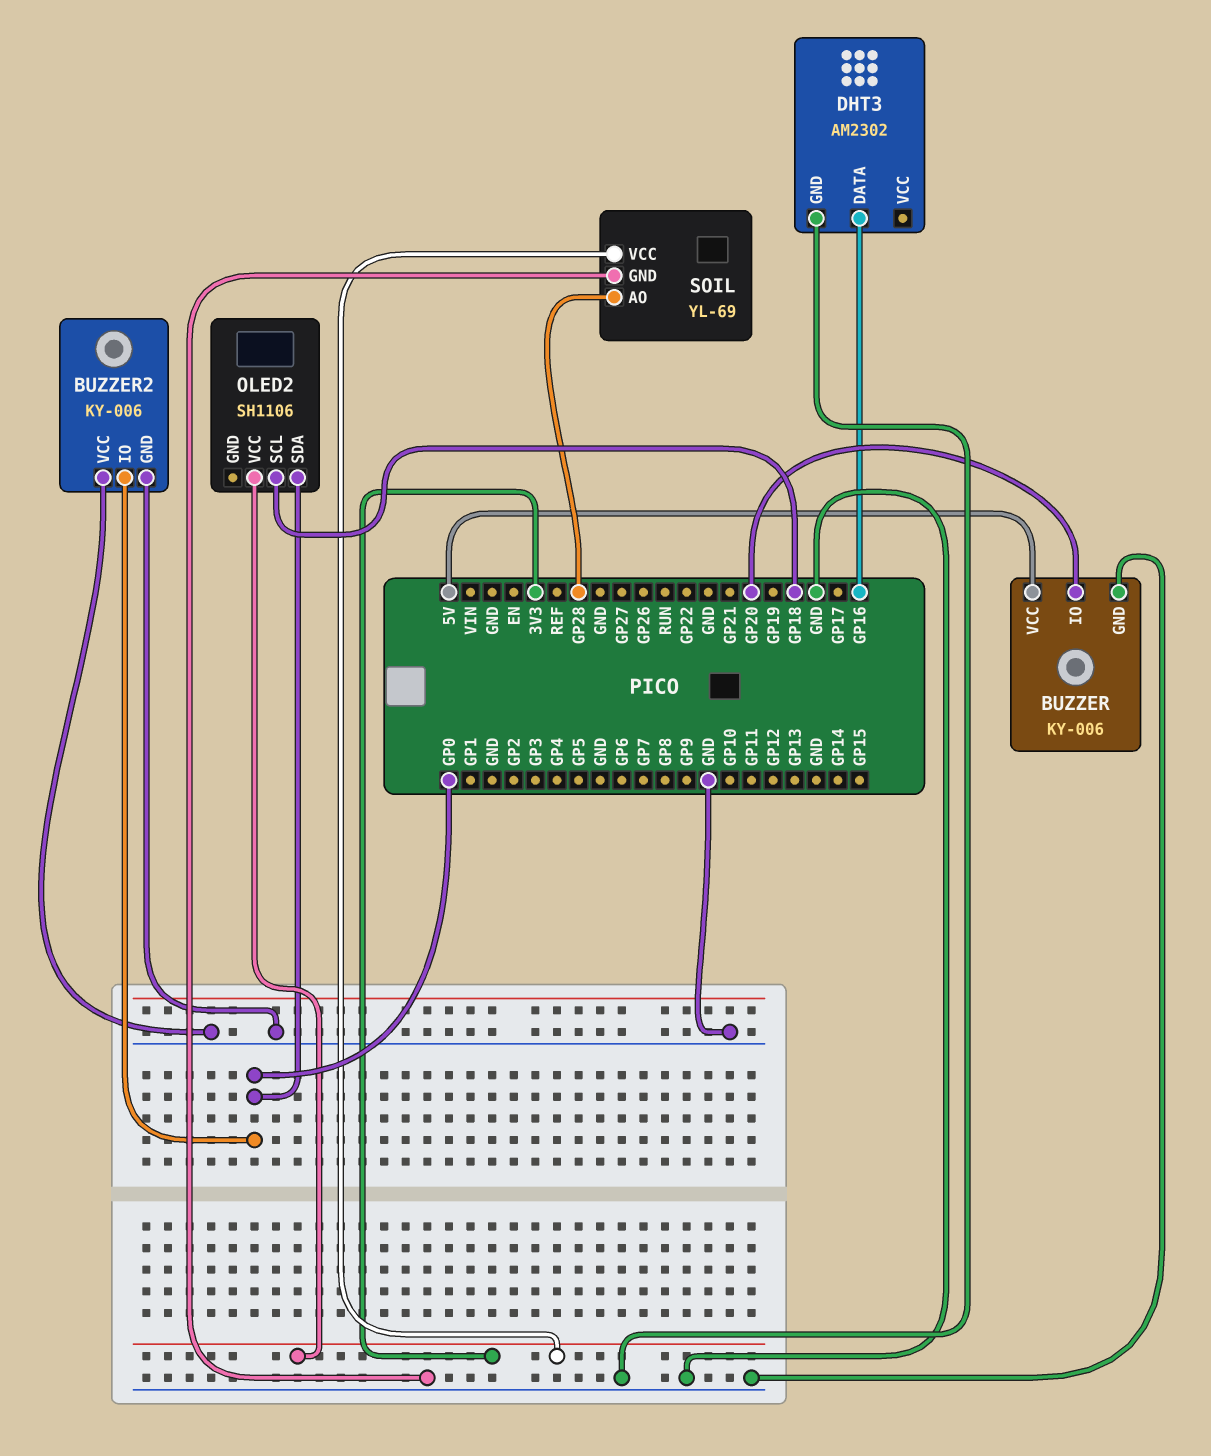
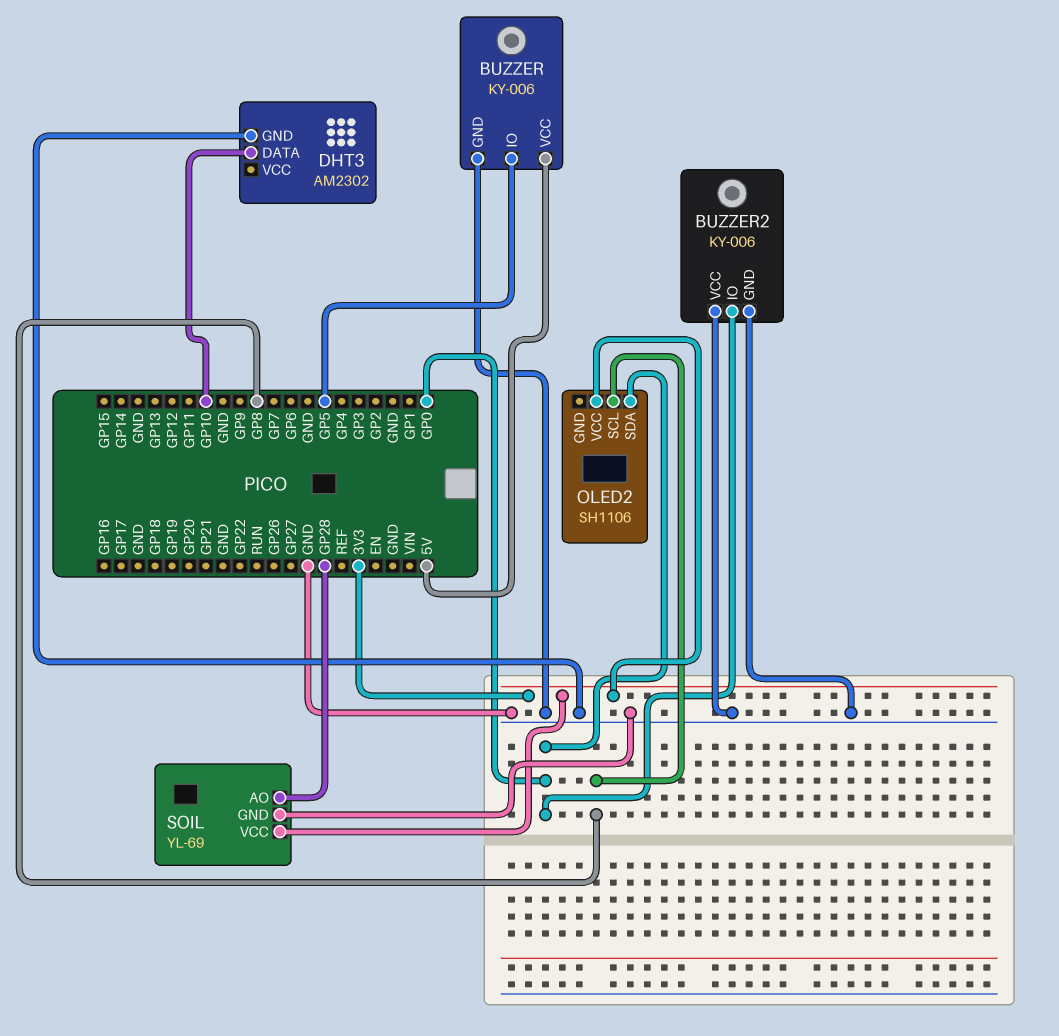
BUZZER pin IO: GP20 -> GP5
DHT3 pin DATA: GP16 -> GP10
OLED2 pin SCL: GP18 -> GP8

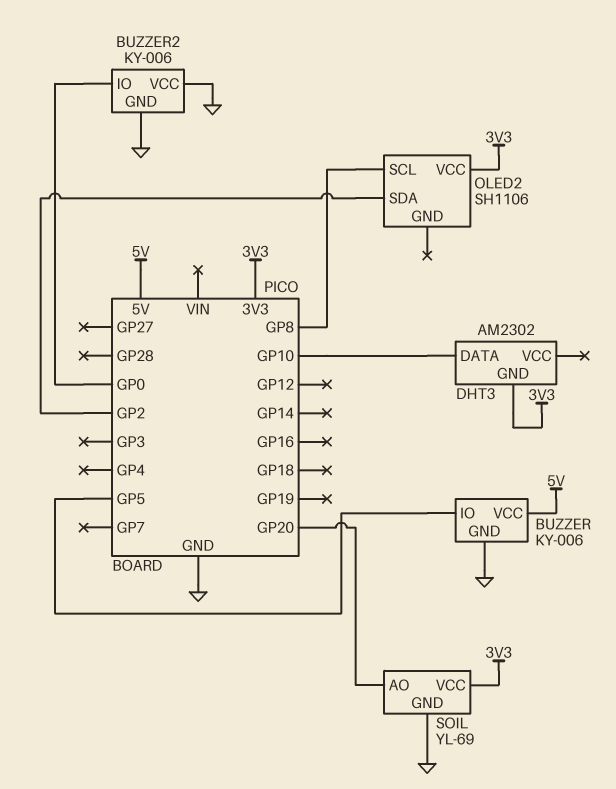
DHT3 pin GND: GND -> 3V3
OLED2 pin SDA: GP0 -> GP2
SOIL pin AO: GP28 -> GP20

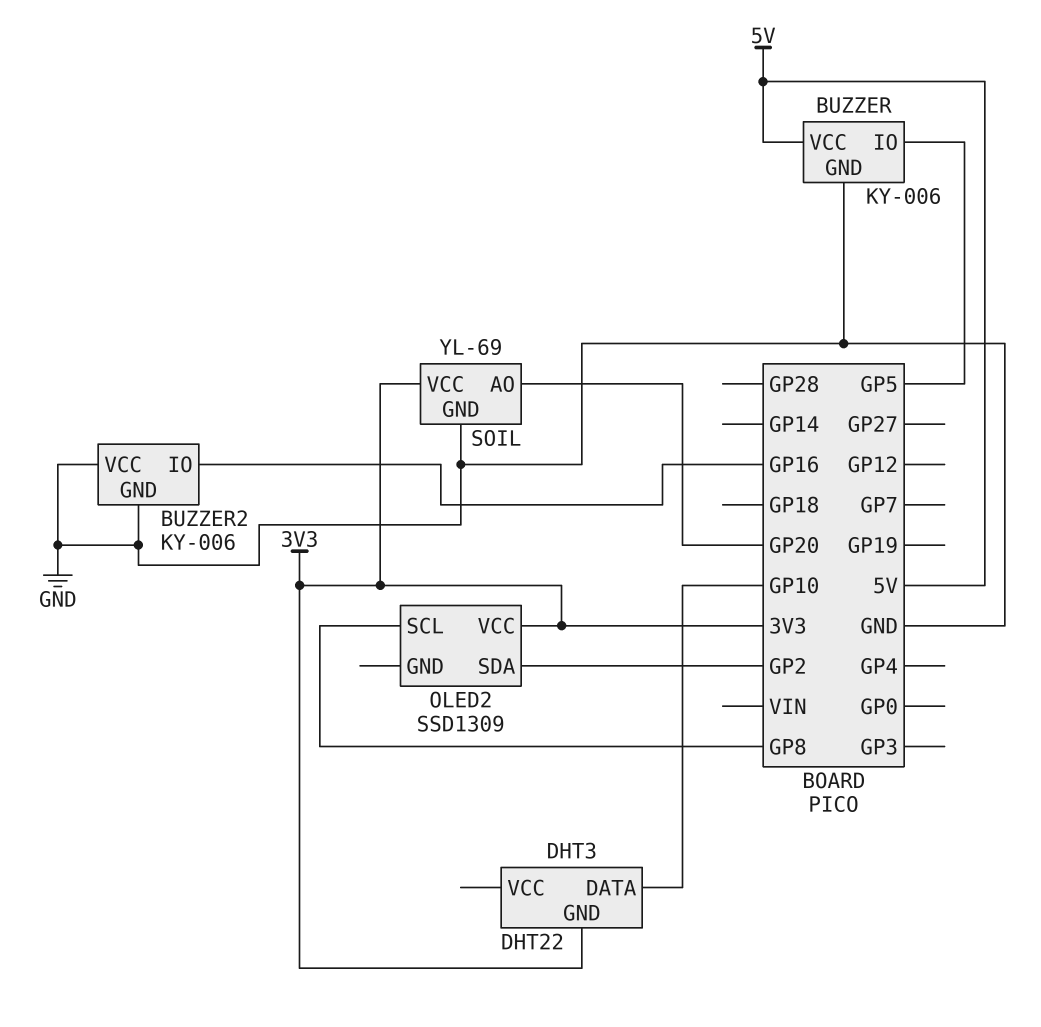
BUZZER2 pin IO: GP0 -> GP16
DHT3: AM2302 -> DHT22
OLED2: SH1106 -> SSD1309

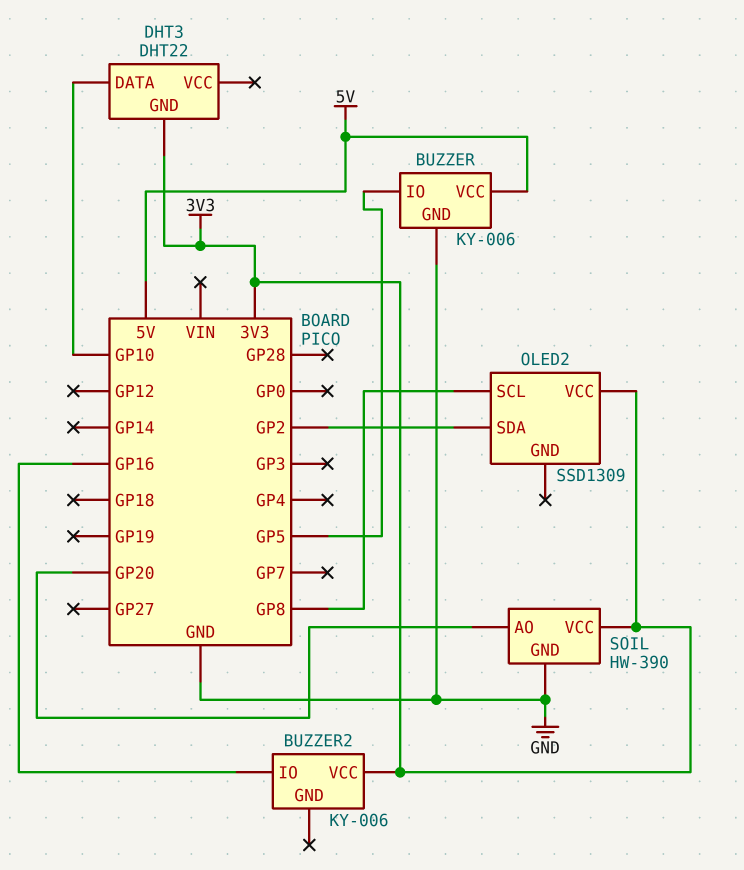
BUZZER2 pin GND: GND -> none
BUZZER2 pin VCC: GND -> 3V3
SOIL: YL-69 -> HW-390

